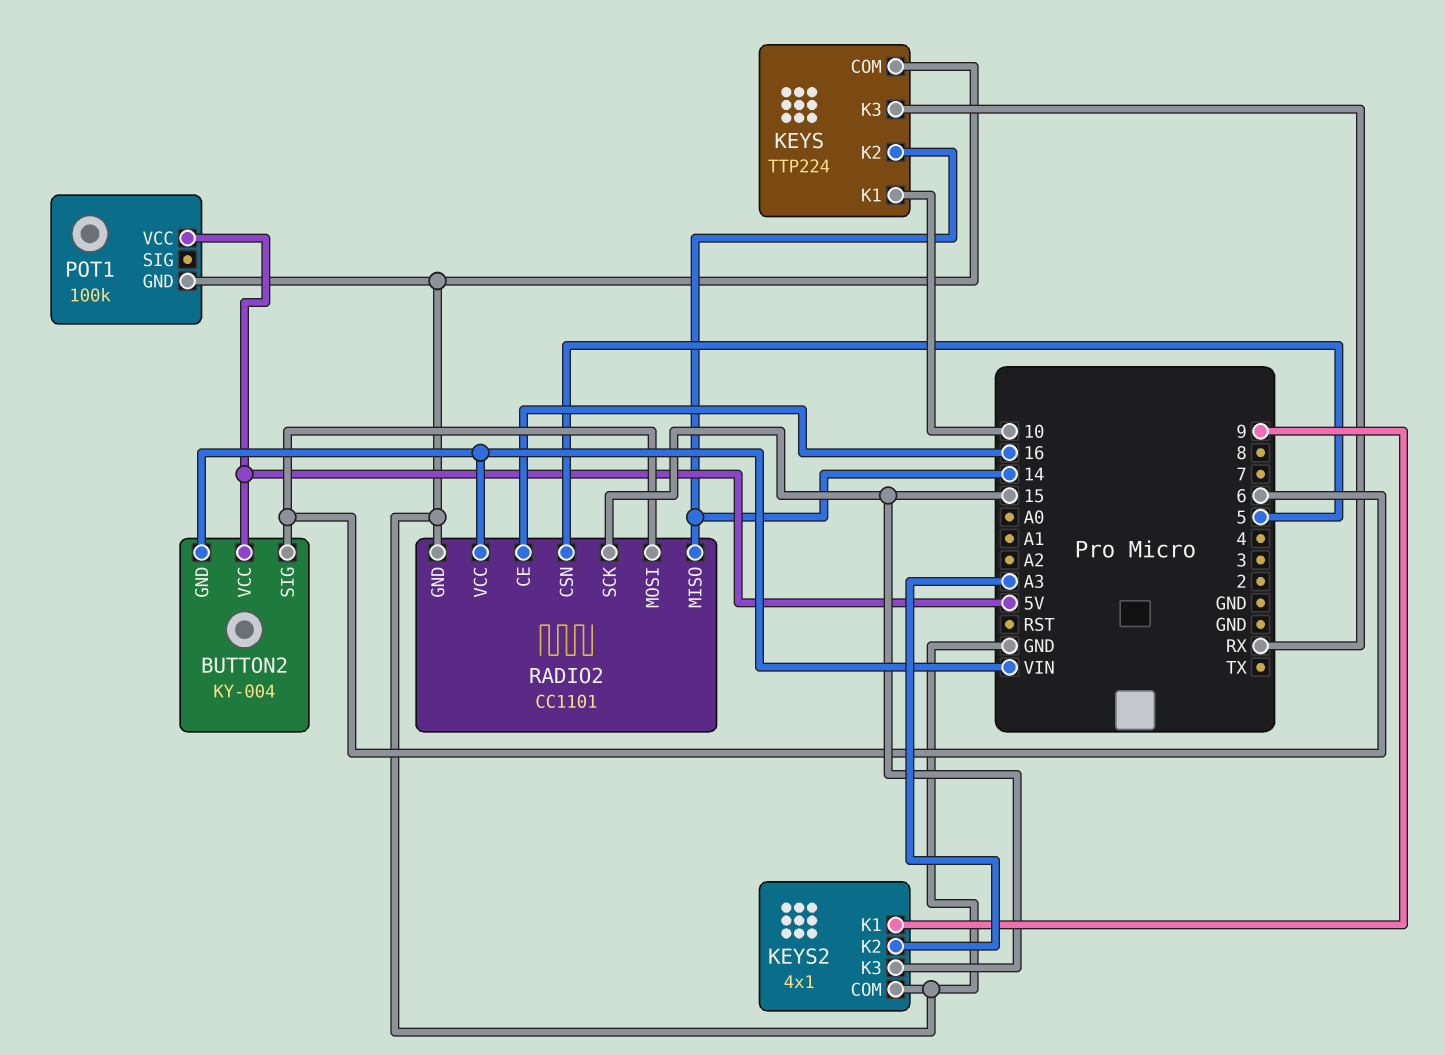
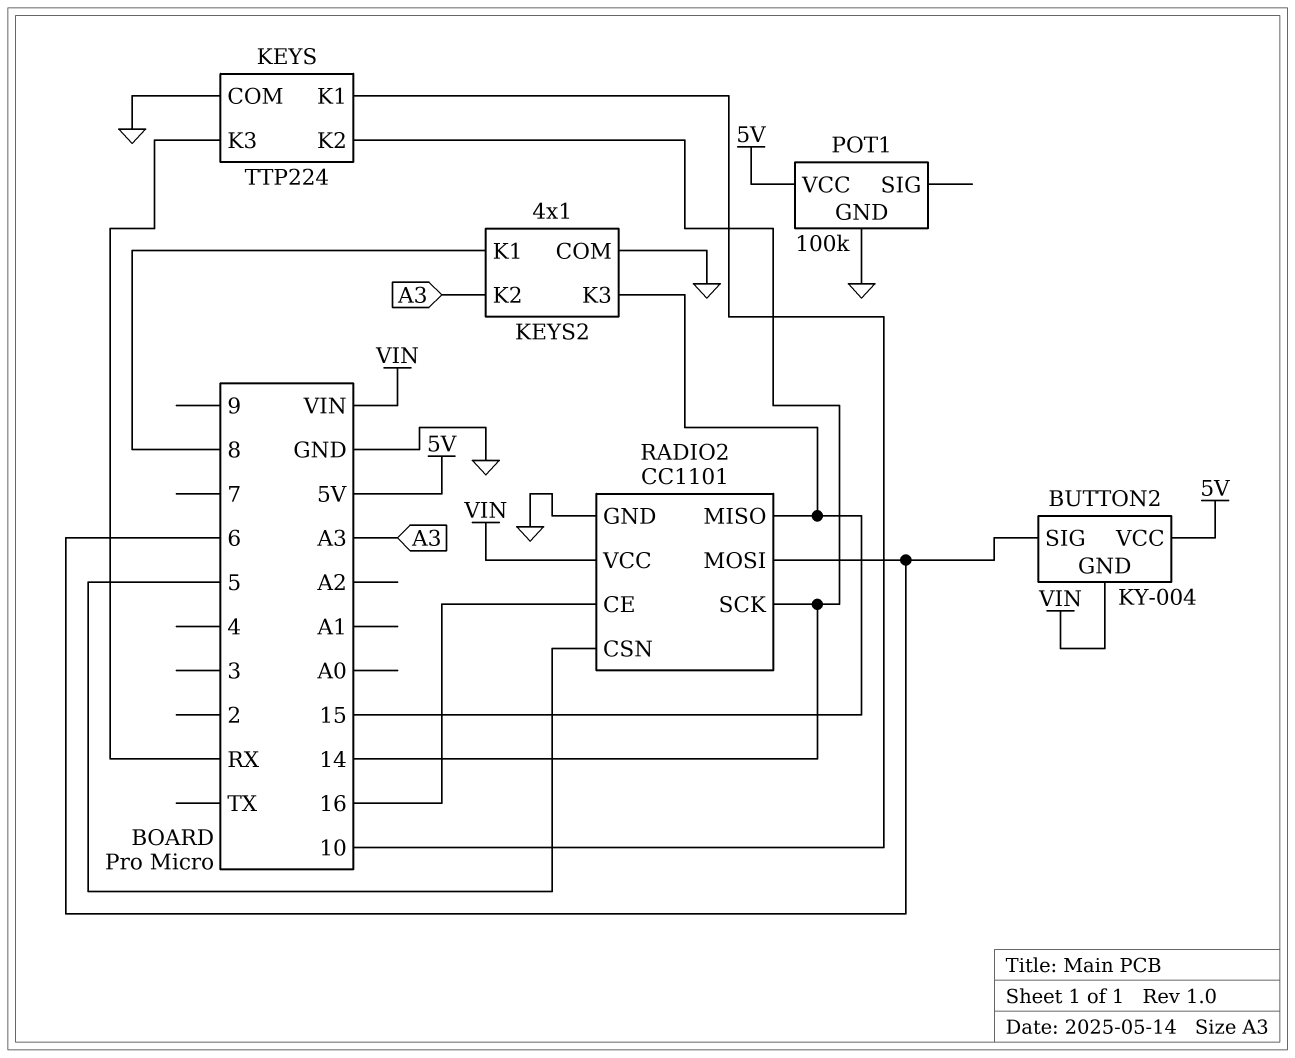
KEYS2 pin K1: 9 -> 8
RADIO2 pin MISO: 14 -> 15
RADIO2 pin SCK: 15 -> 14

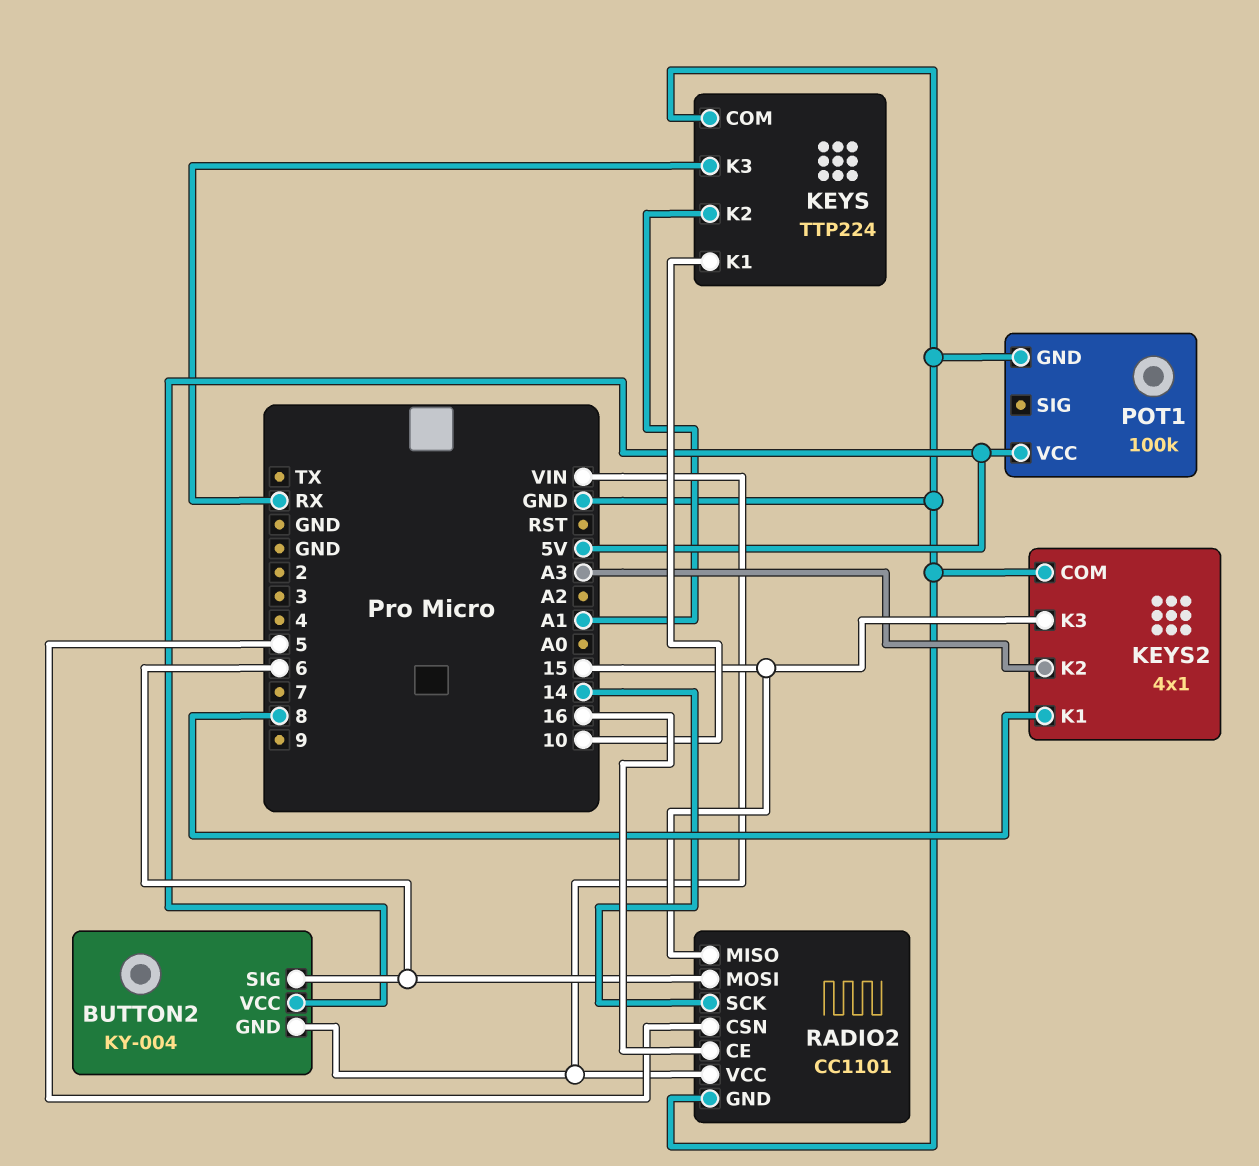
KEYS pin K2: 14 -> A1

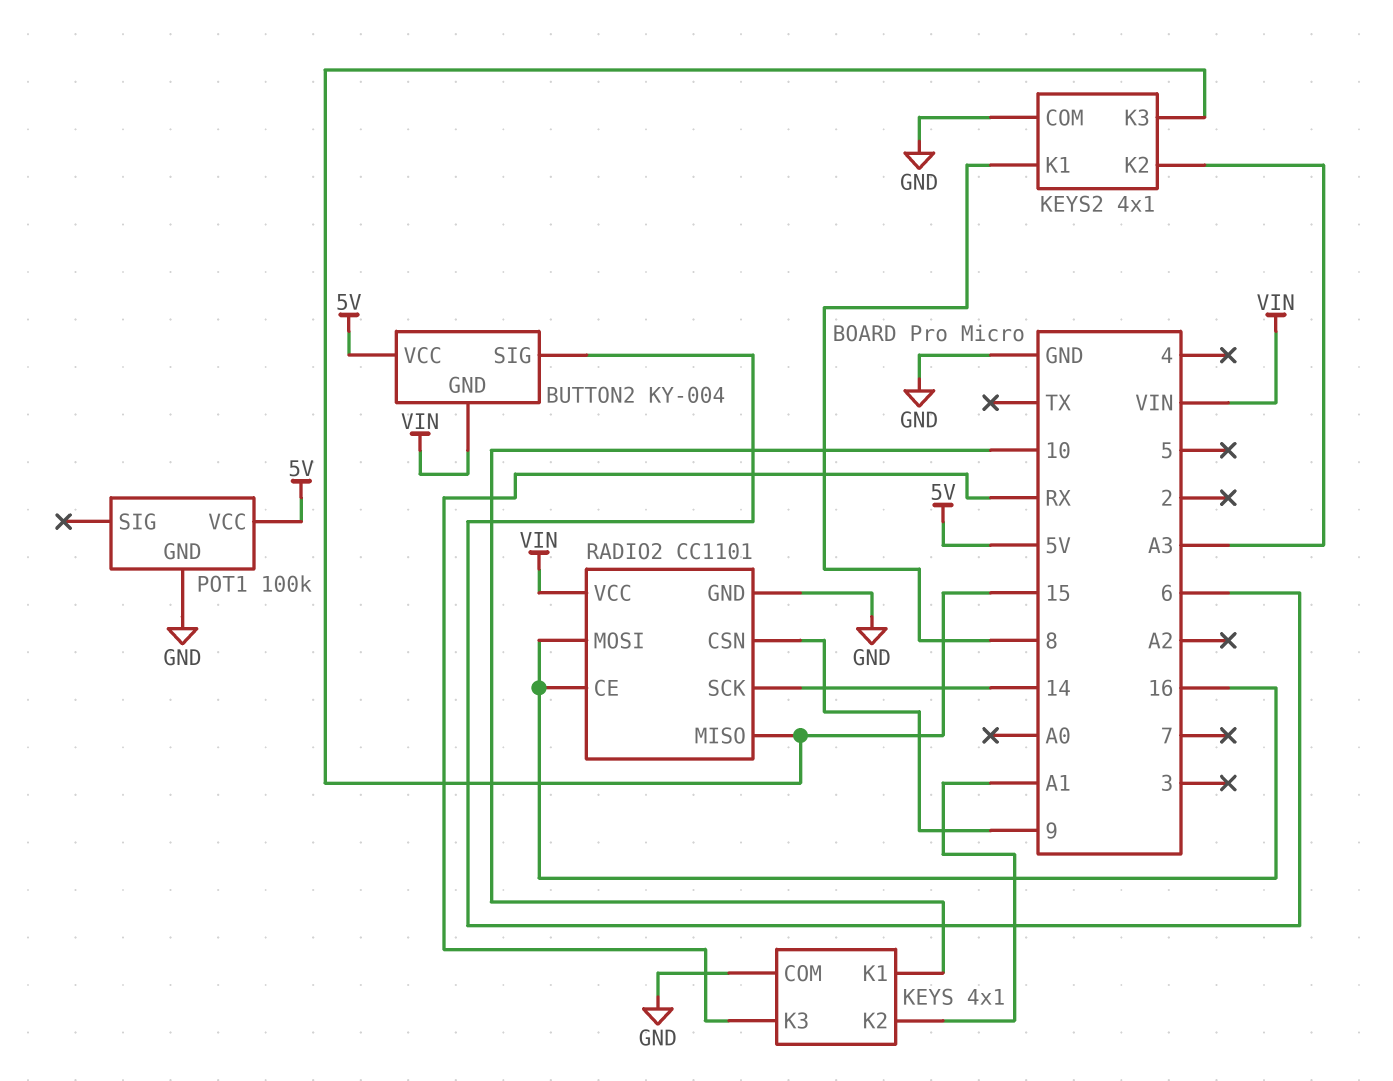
KEYS: TTP224 -> 4x1
RADIO2 pin CSN: 5 -> 9
RADIO2 pin MOSI: 6 -> 16

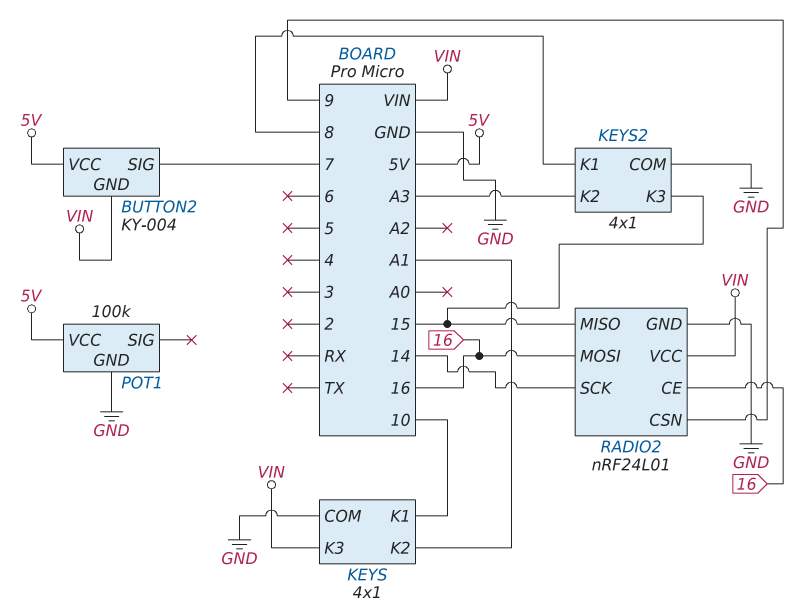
BUTTON2 pin SIG: 6 -> 7
KEYS pin K3: RX -> VIN
RADIO2: CC1101 -> nRF24L01

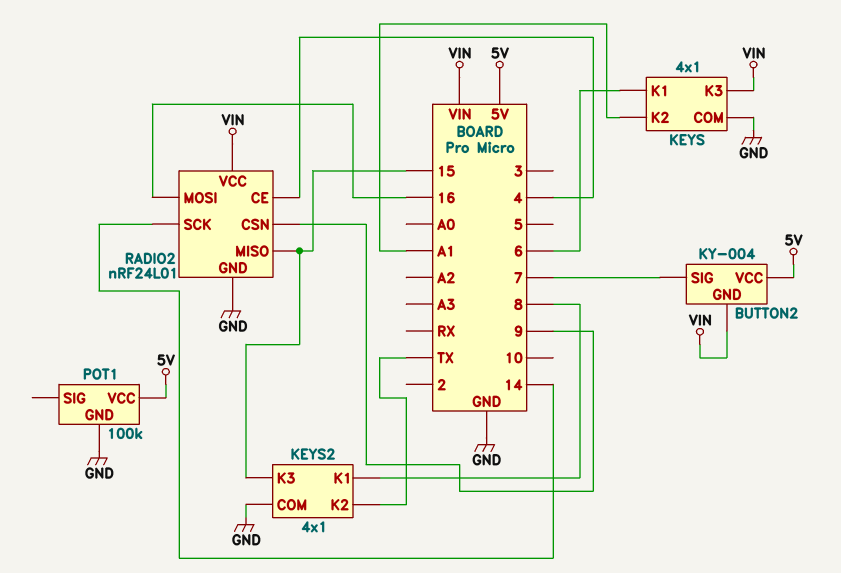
KEYS pin K1: 10 -> 6
KEYS2 pin K2: A3 -> TX
RADIO2 pin CE: 16 -> 4

